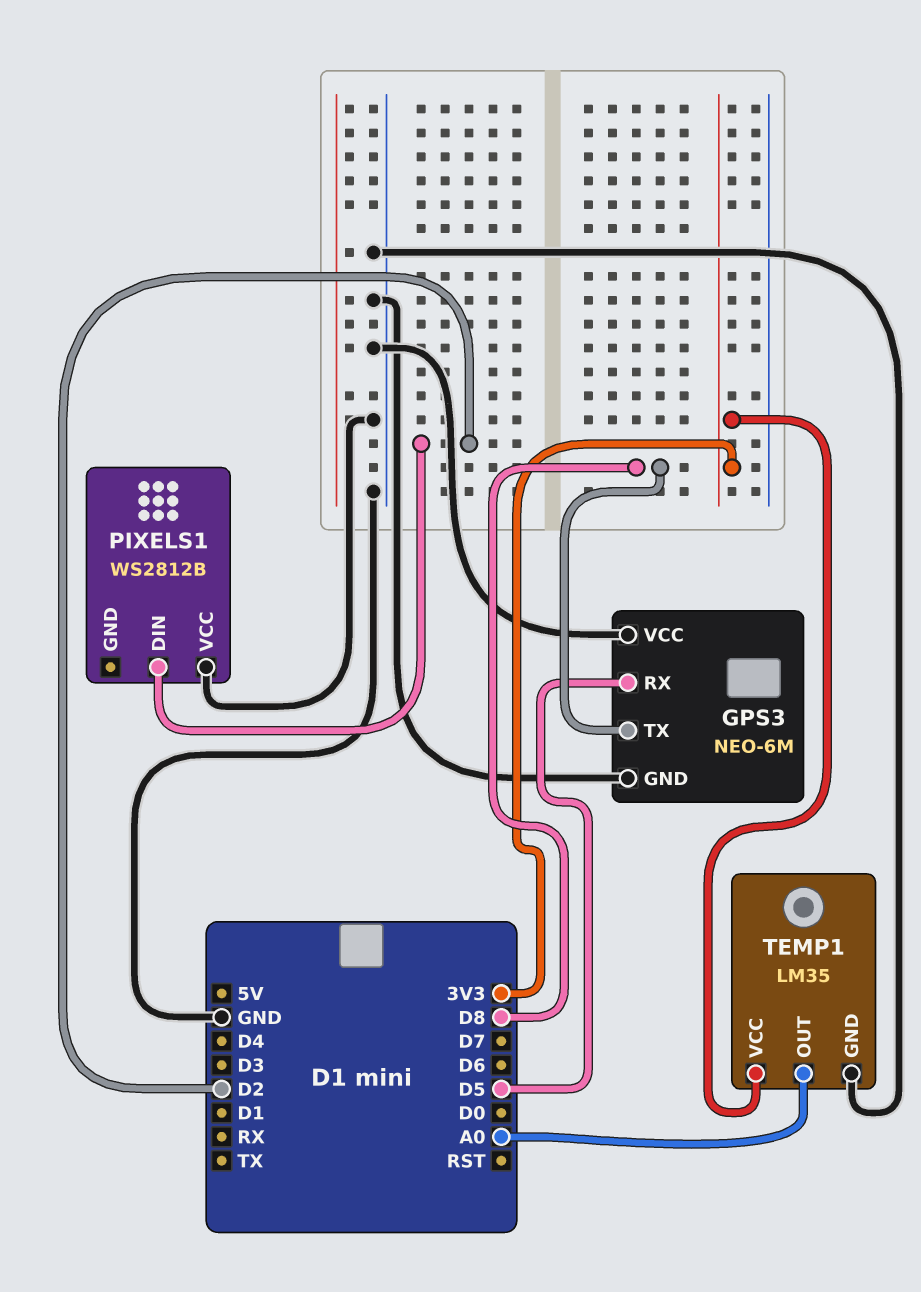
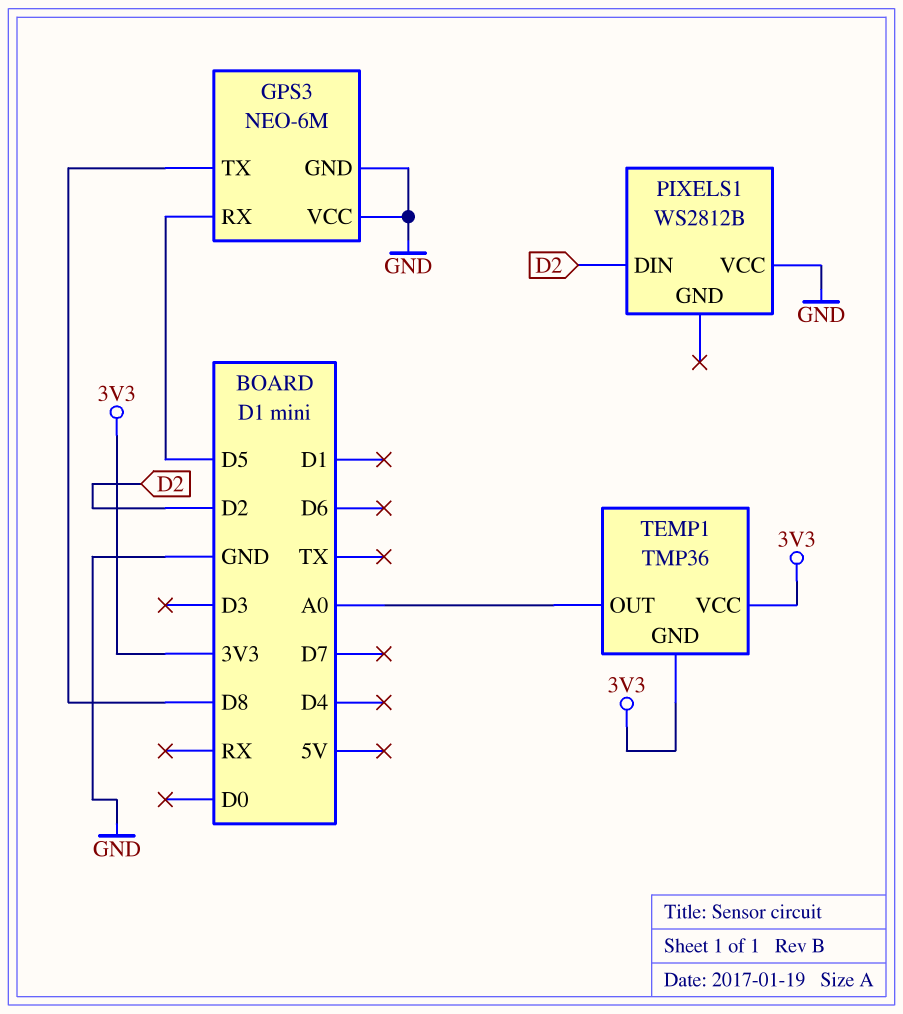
TEMP1: LM35 -> TMP36
TEMP1 pin GND: GND -> 3V3

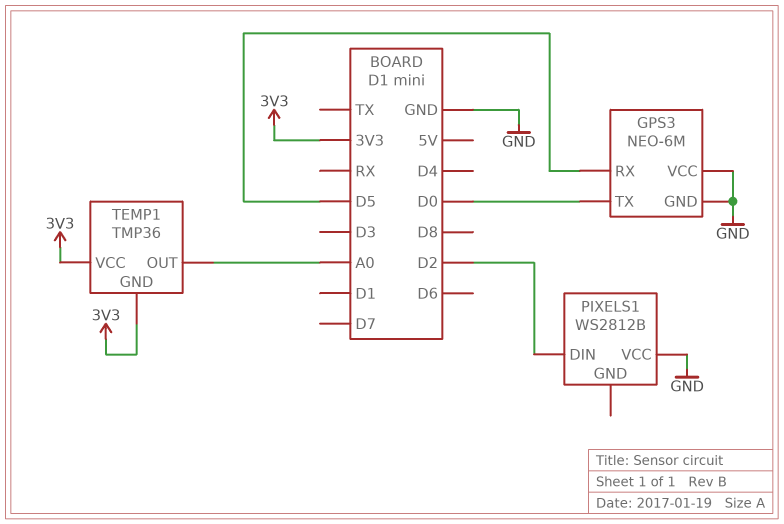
GPS3 pin TX: D8 -> D0

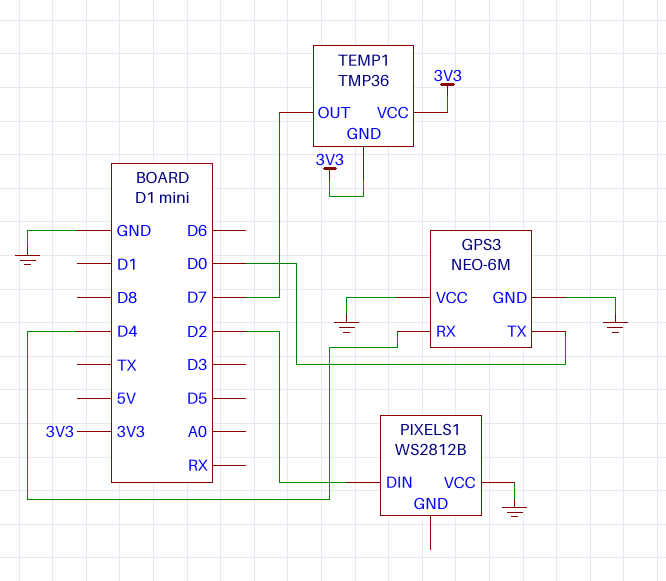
GPS3 pin RX: D5 -> D4
TEMP1 pin OUT: A0 -> D7

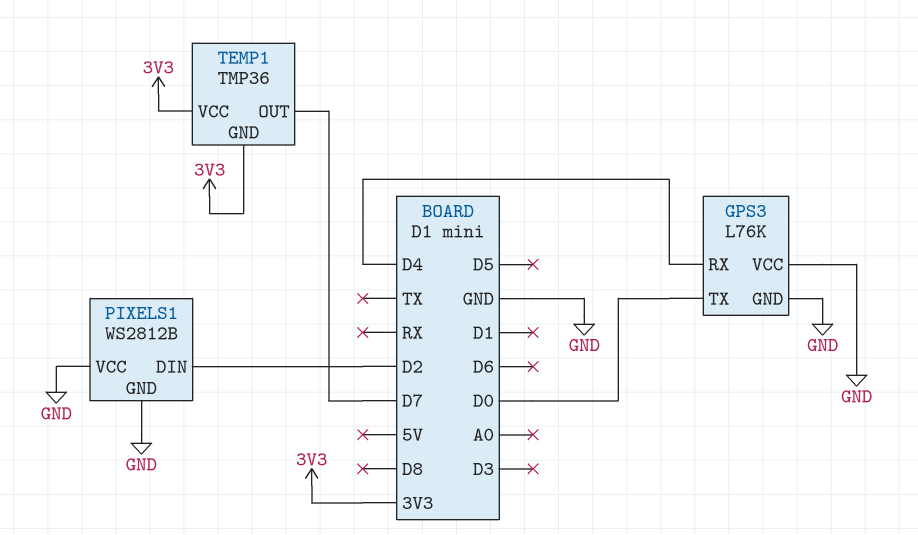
GPS3: NEO-6M -> L76K
PIXELS1 pin GND: none -> GND

